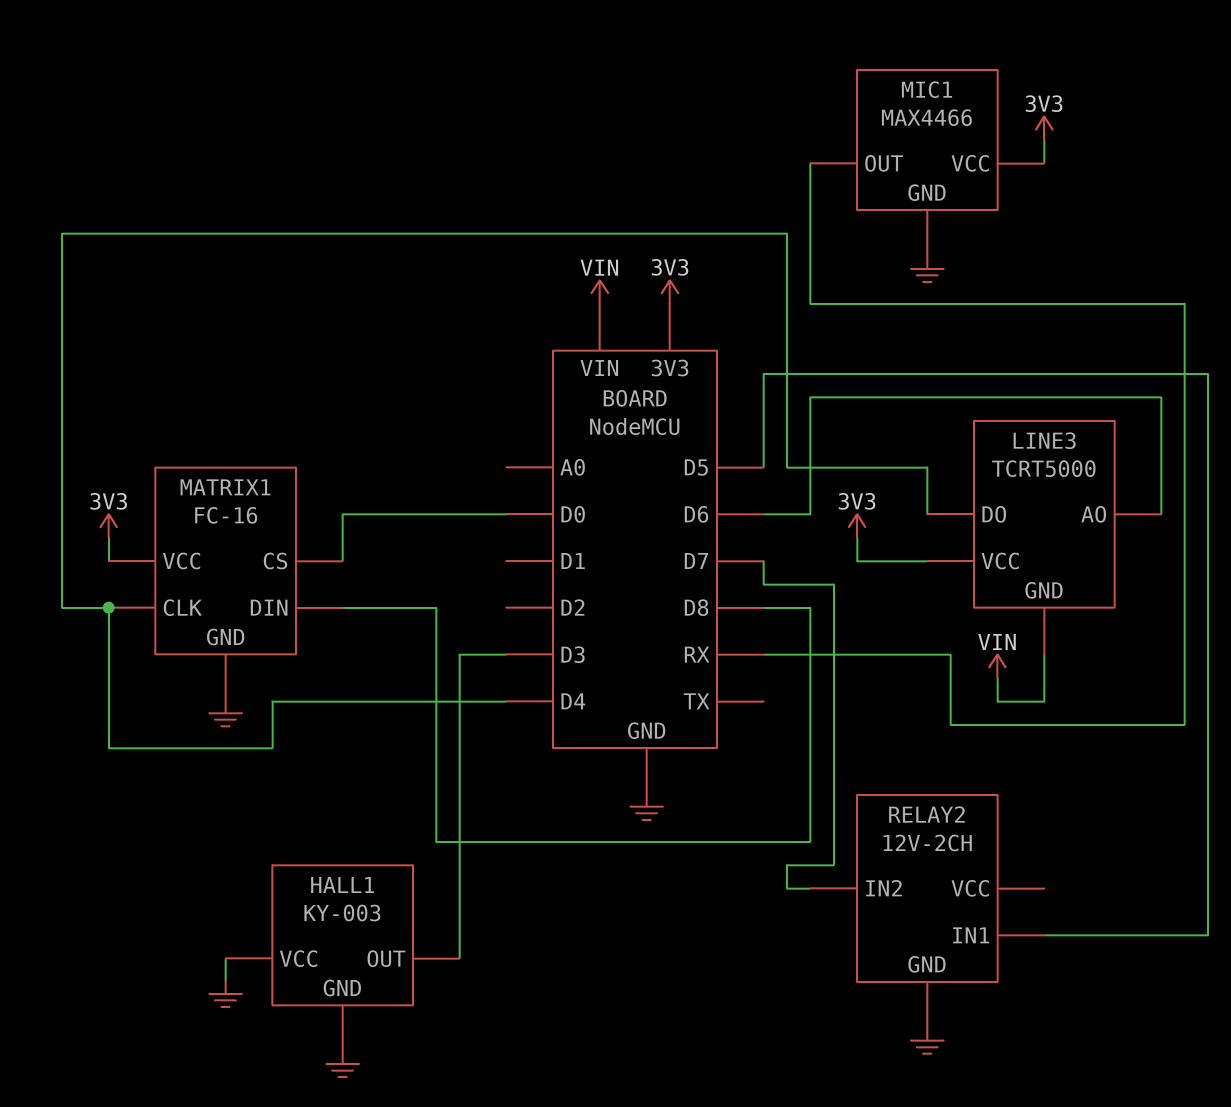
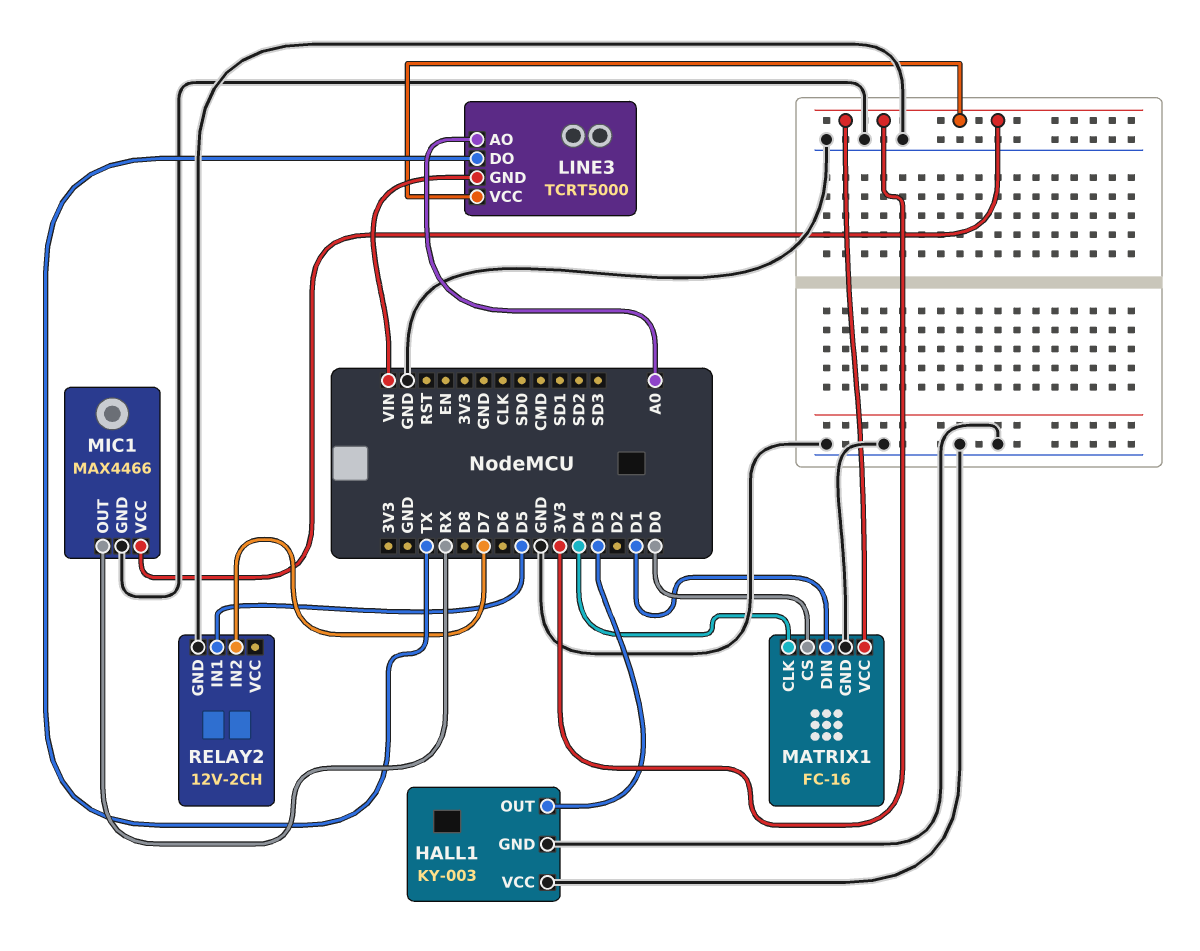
LINE3 pin AO: D6 -> A0
LINE3 pin DO: D4 -> TX
MATRIX1 pin DIN: D8 -> D1

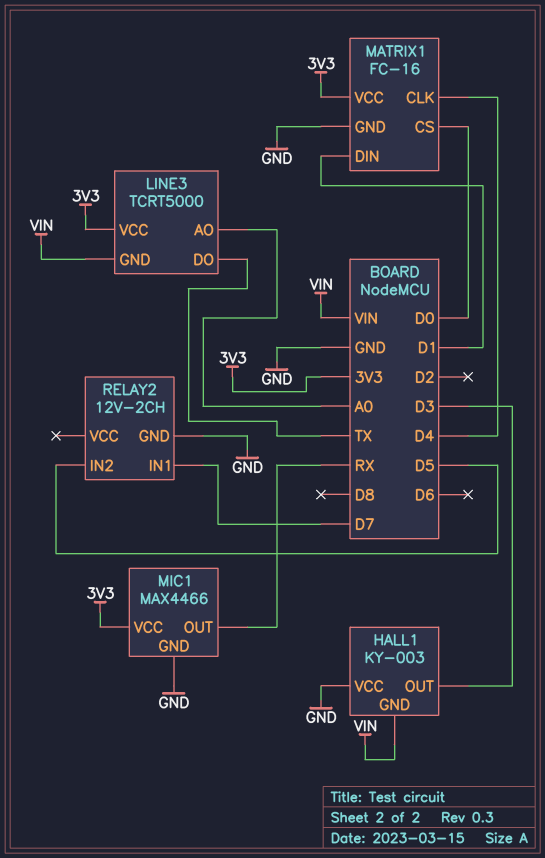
HALL1 pin GND: GND -> VIN
RELAY2 pin IN1: D5 -> D7
RELAY2 pin IN2: D7 -> D5

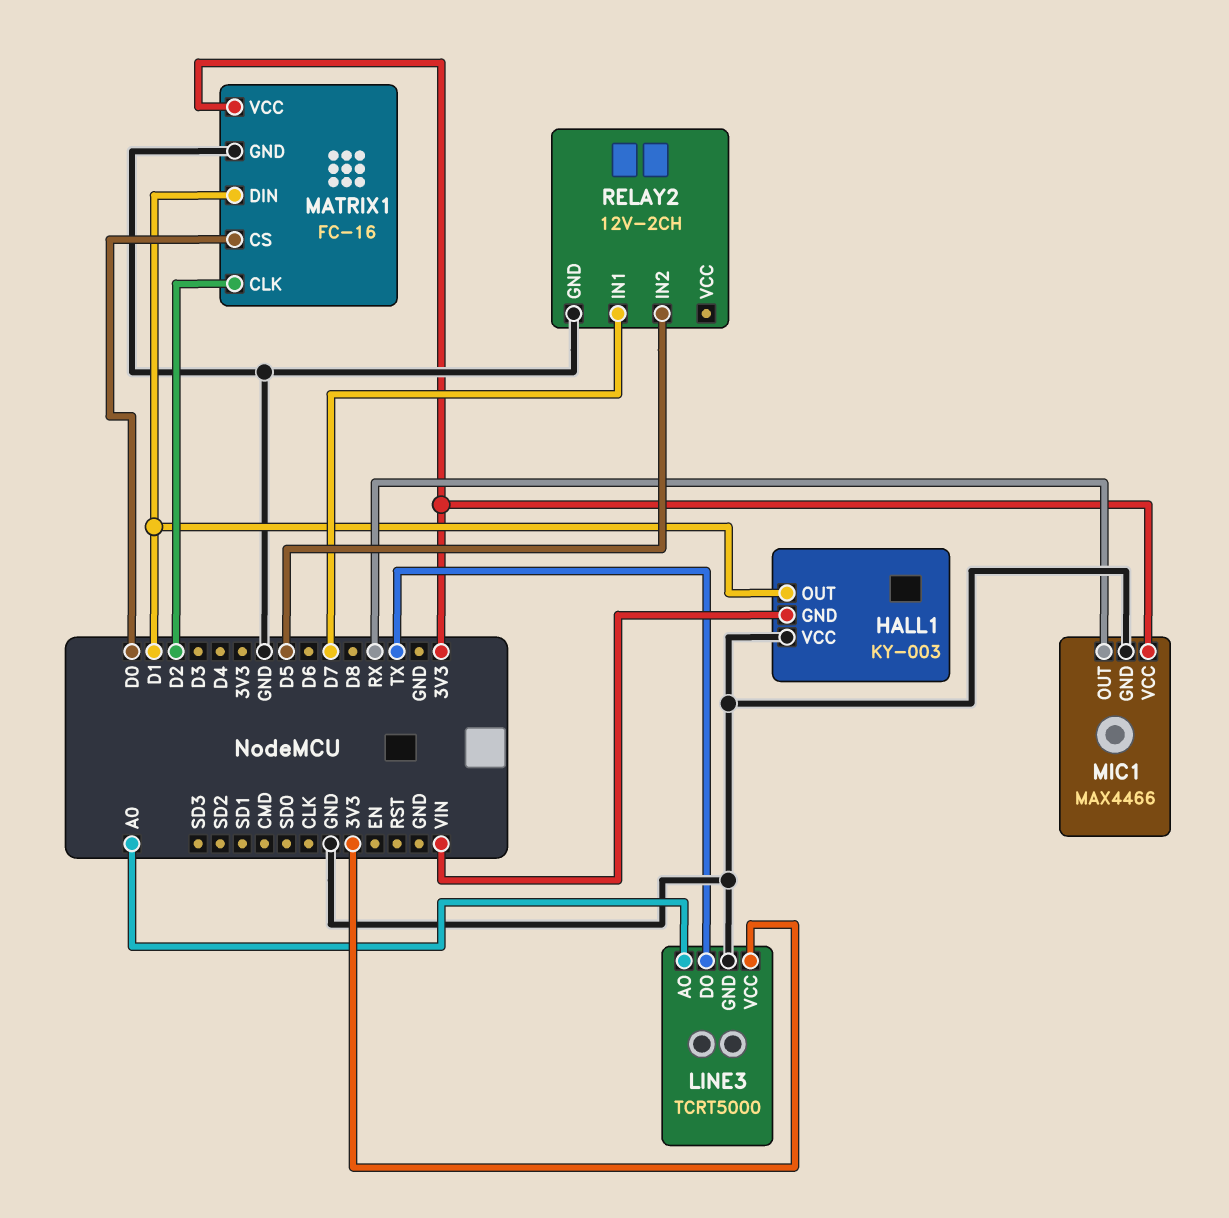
HALL1 pin OUT: D3 -> D1
LINE3 pin GND: VIN -> GND
MATRIX1 pin CLK: D4 -> D2

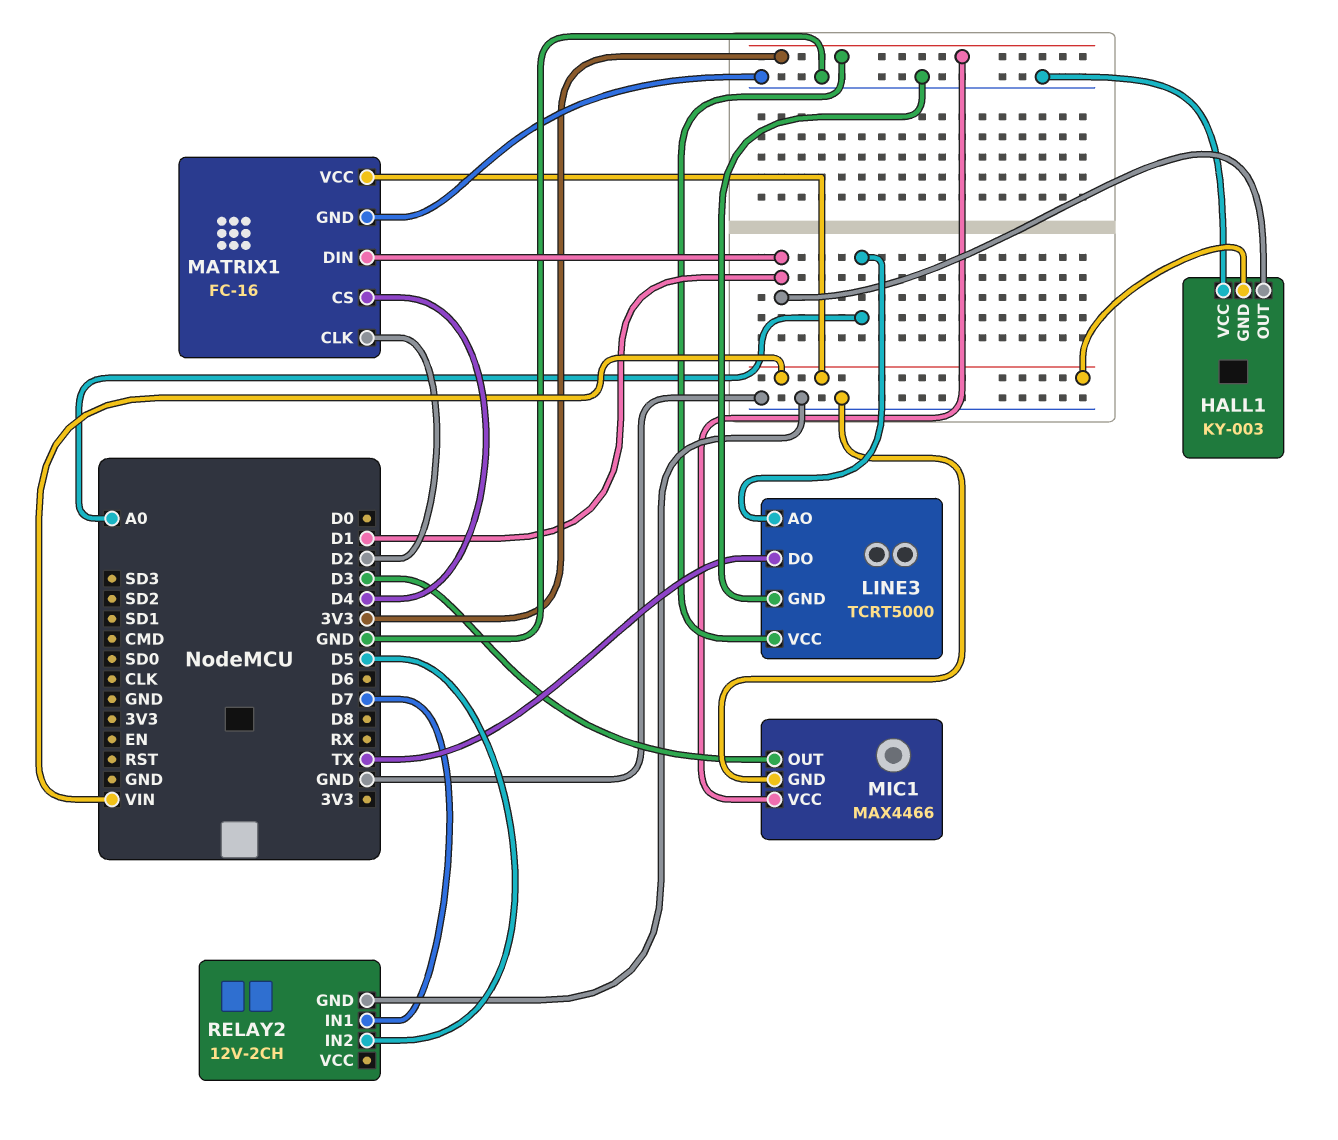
MATRIX1 pin CS: D0 -> D4
MATRIX1 pin VCC: 3V3 -> VIN
MIC1 pin OUT: RX -> D3

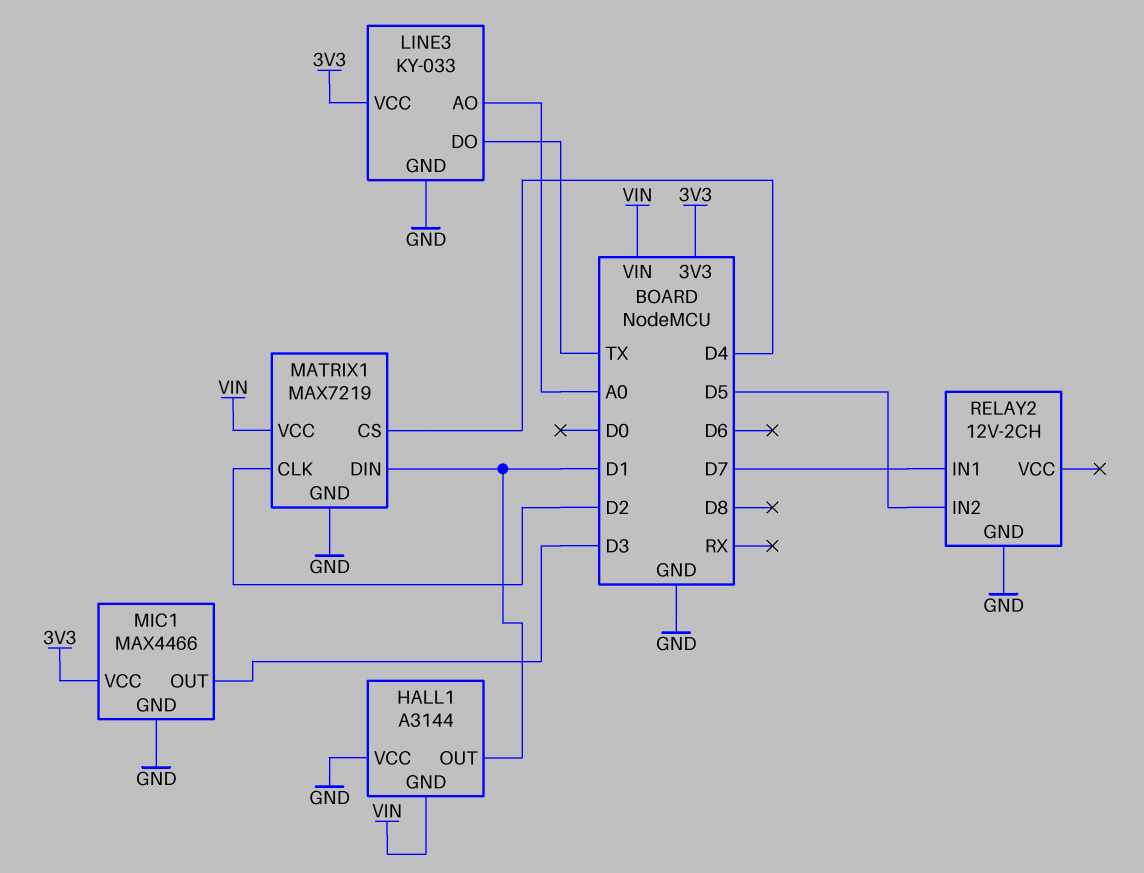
HALL1: KY-003 -> A3144
LINE3: TCRT5000 -> KY-033
MATRIX1: FC-16 -> MAX7219

